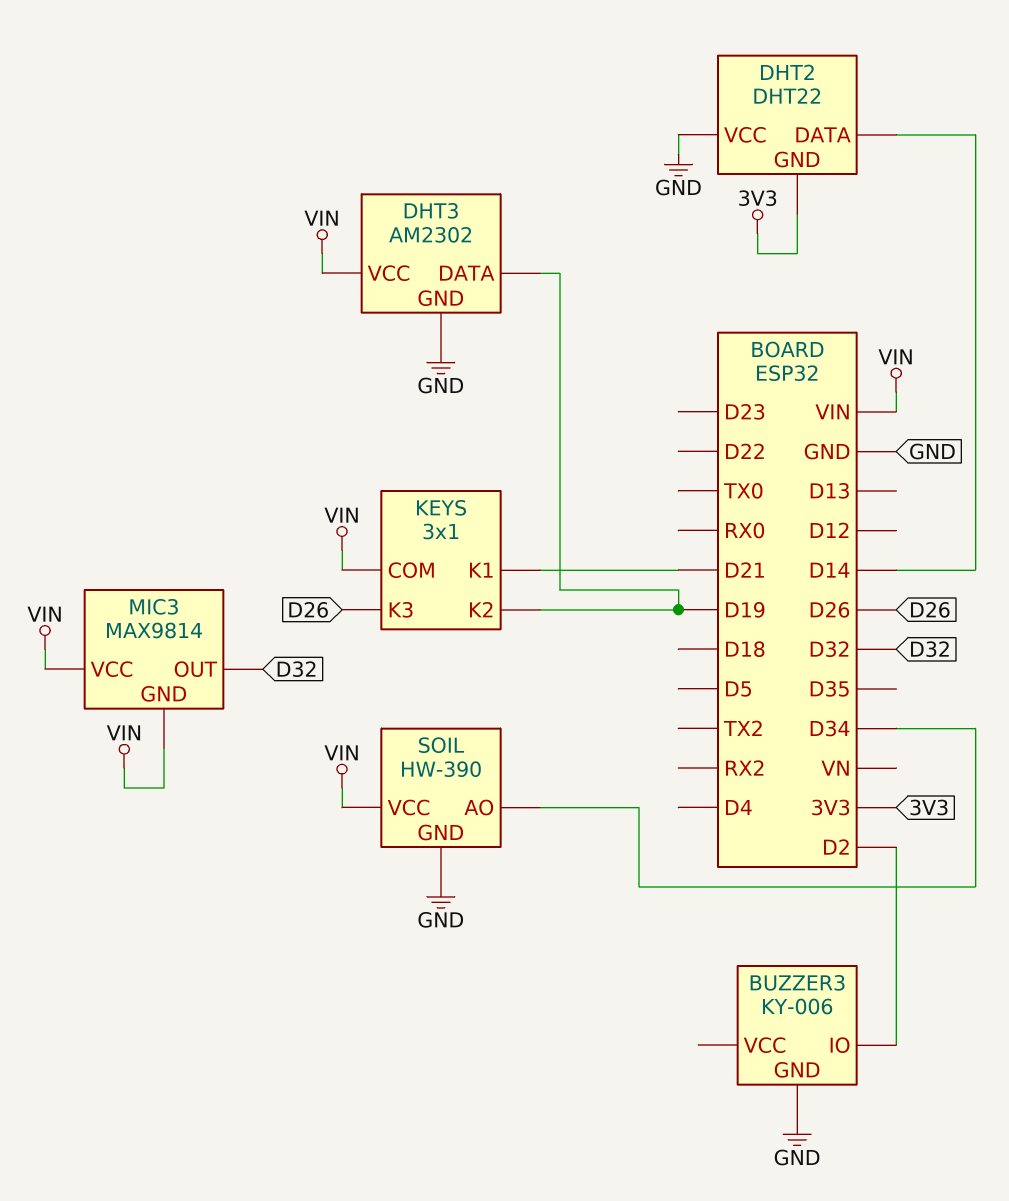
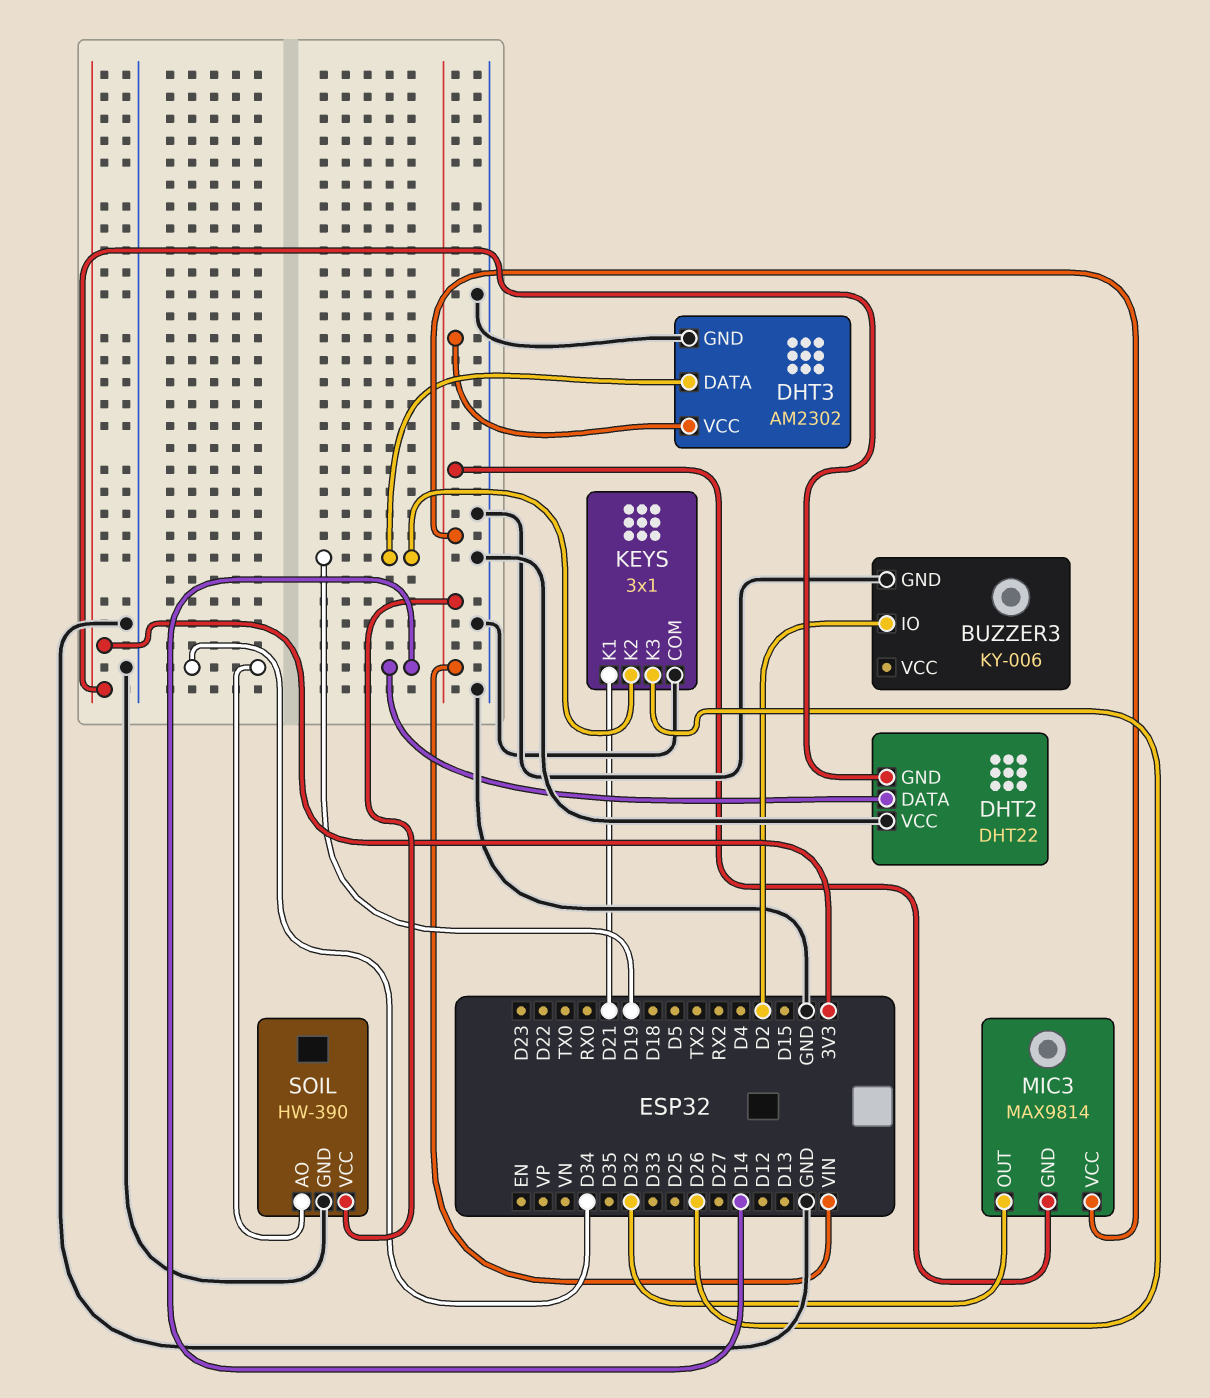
KEYS pin COM: VIN -> GND

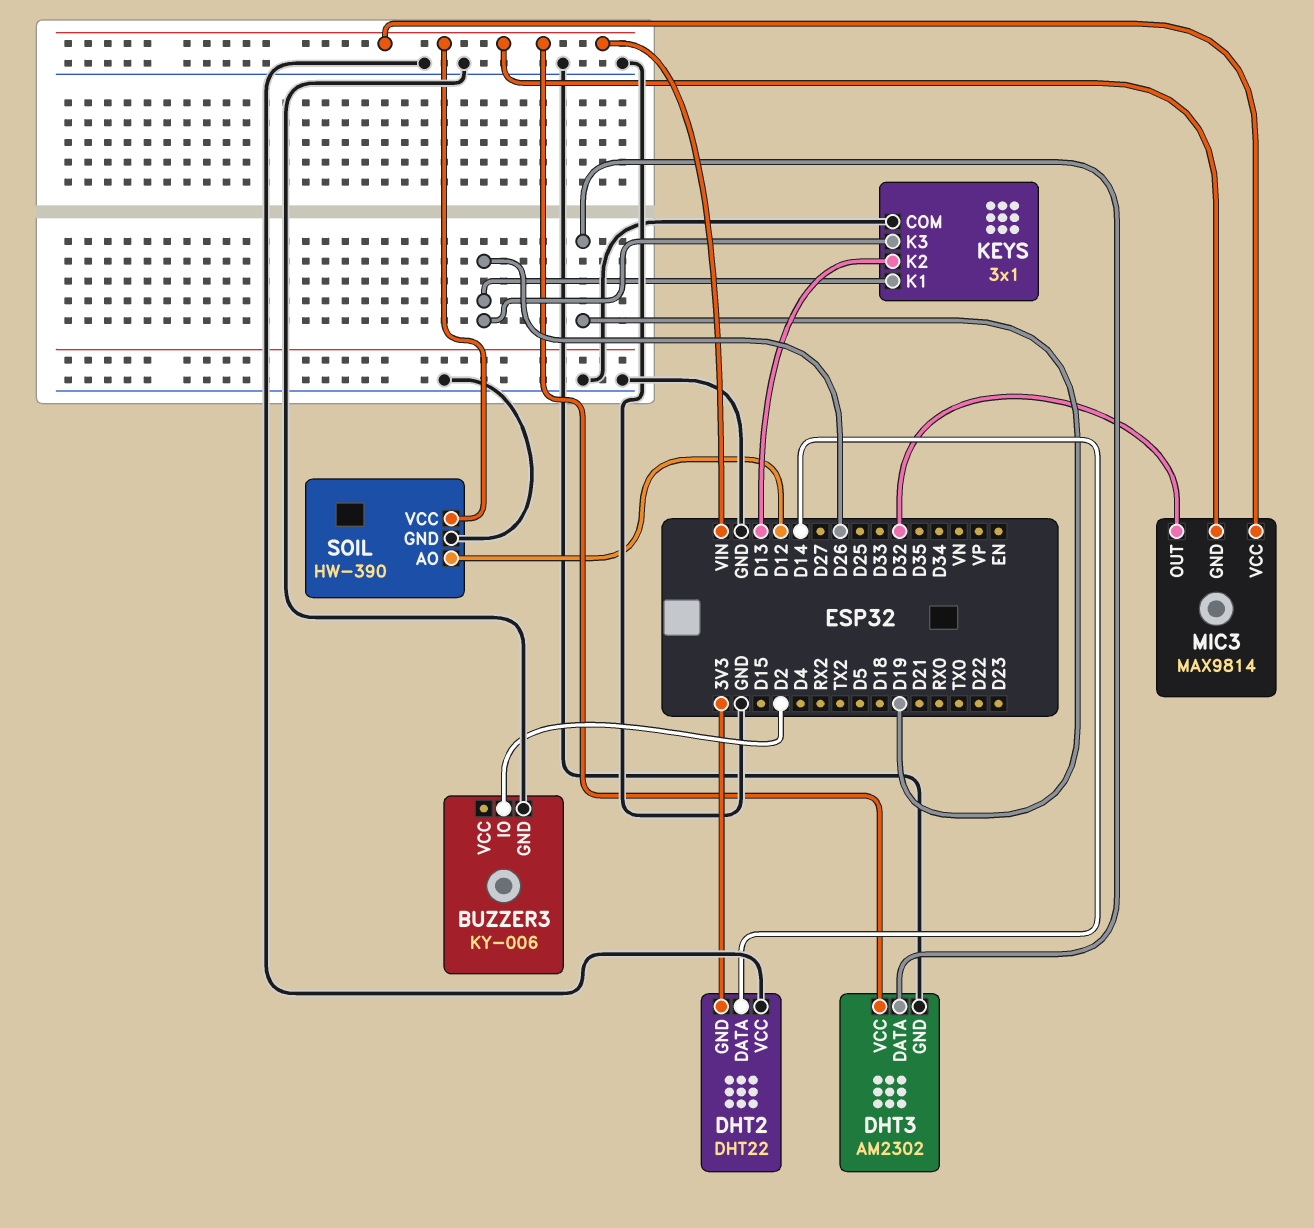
KEYS pin K1: D21 -> D26
KEYS pin K2: D19 -> D13
SOIL pin AO: D34 -> D12

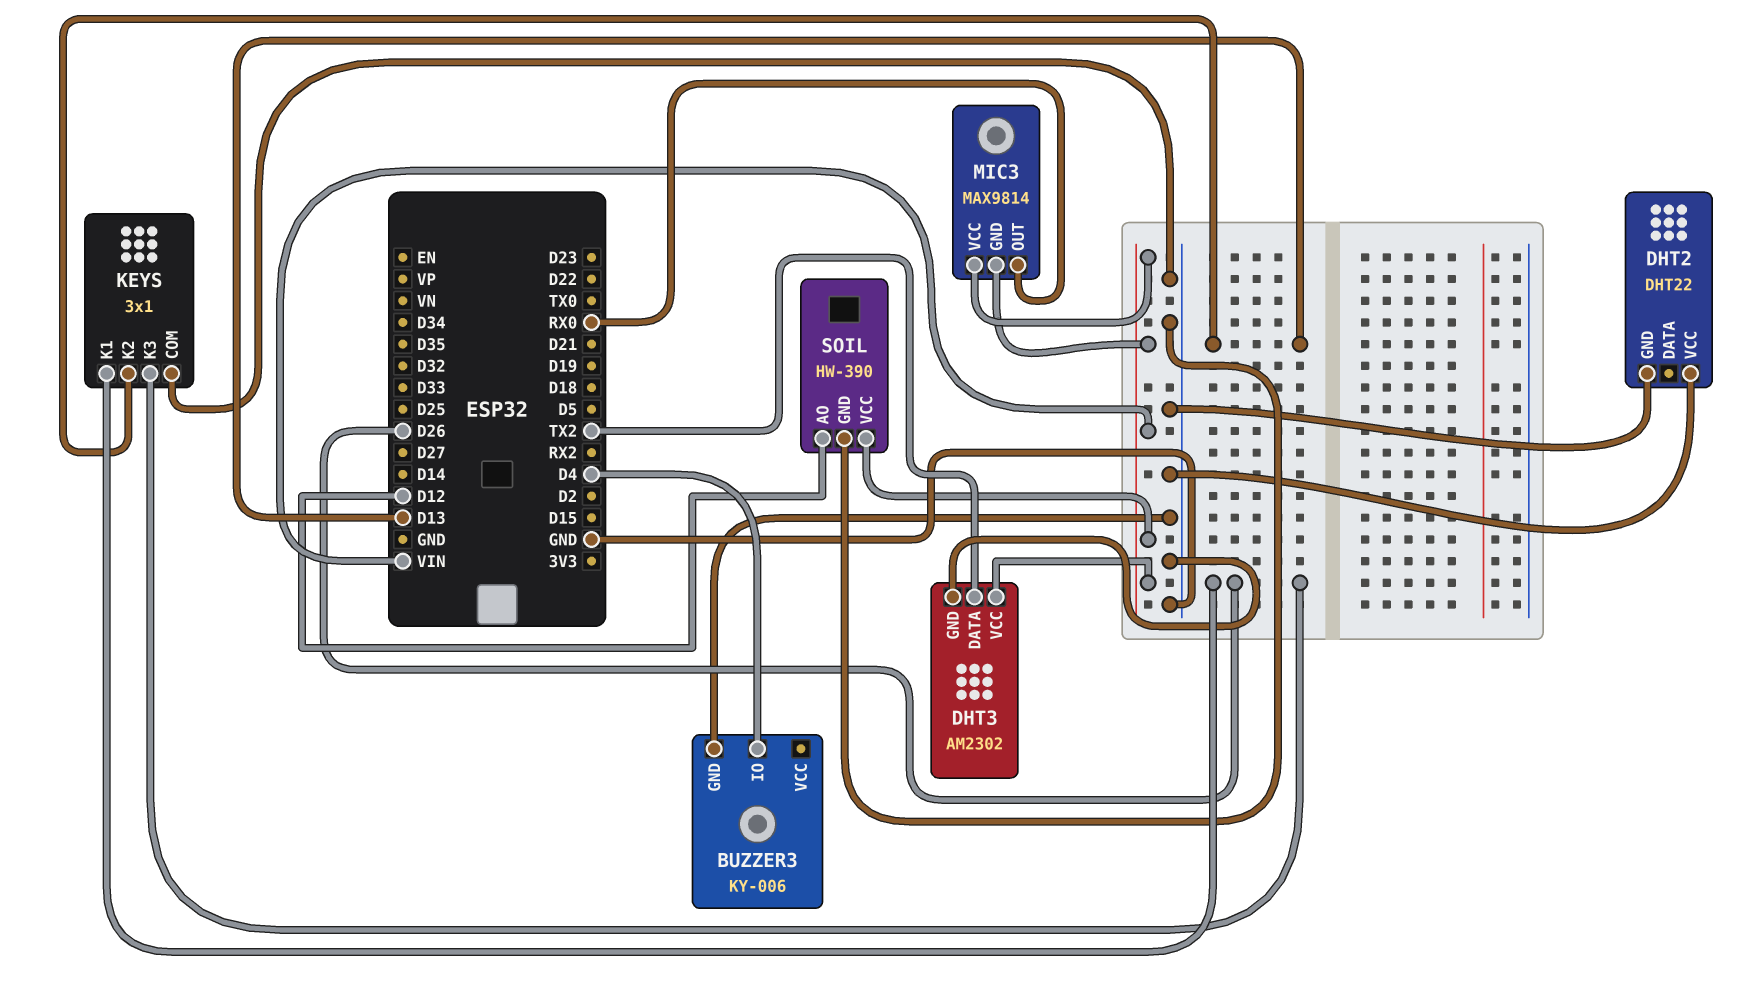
BUZZER3 pin IO: D2 -> D4
DHT2 pin DATA: D14 -> none
DHT2 pin GND: 3V3 -> GND
DHT3 pin DATA: D19 -> TX2
MIC3 pin OUT: D32 -> RX0

